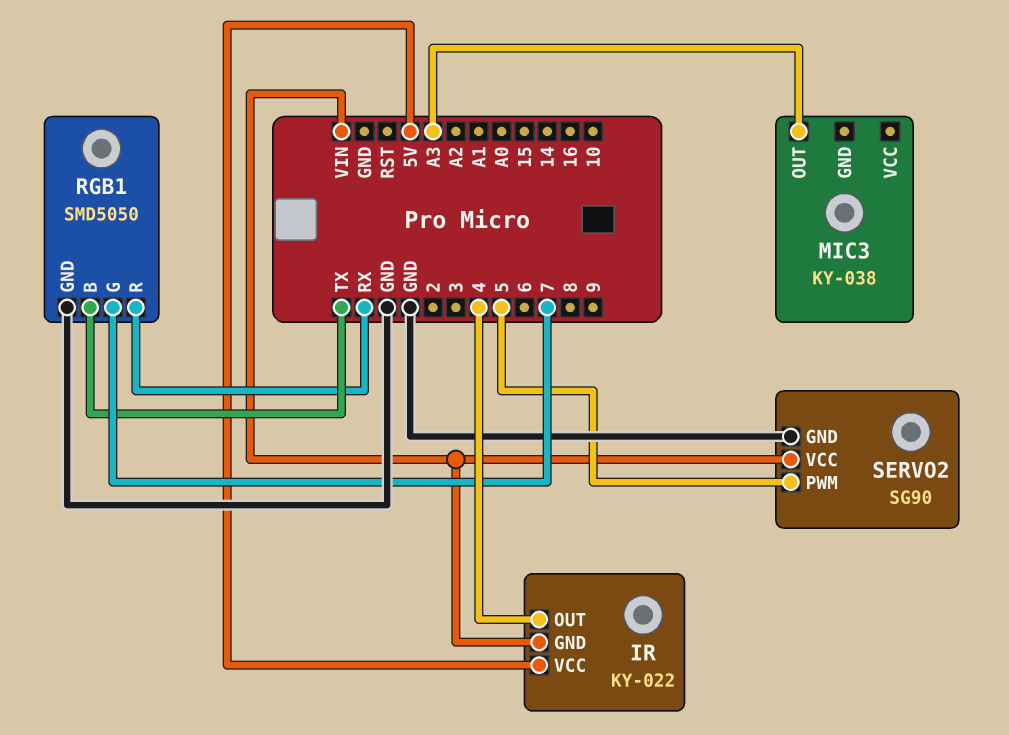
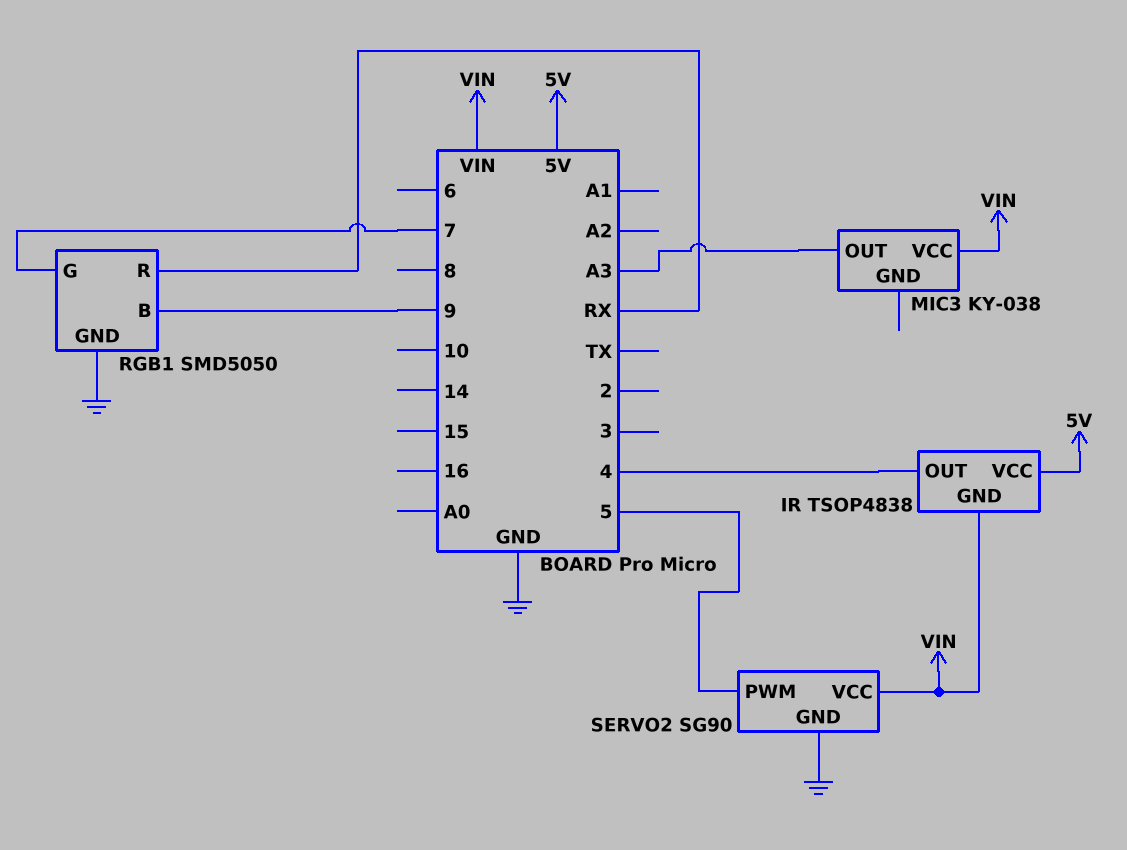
IR: KY-022 -> TSOP4838
MIC3 pin VCC: none -> VIN
RGB1 pin B: TX -> 9

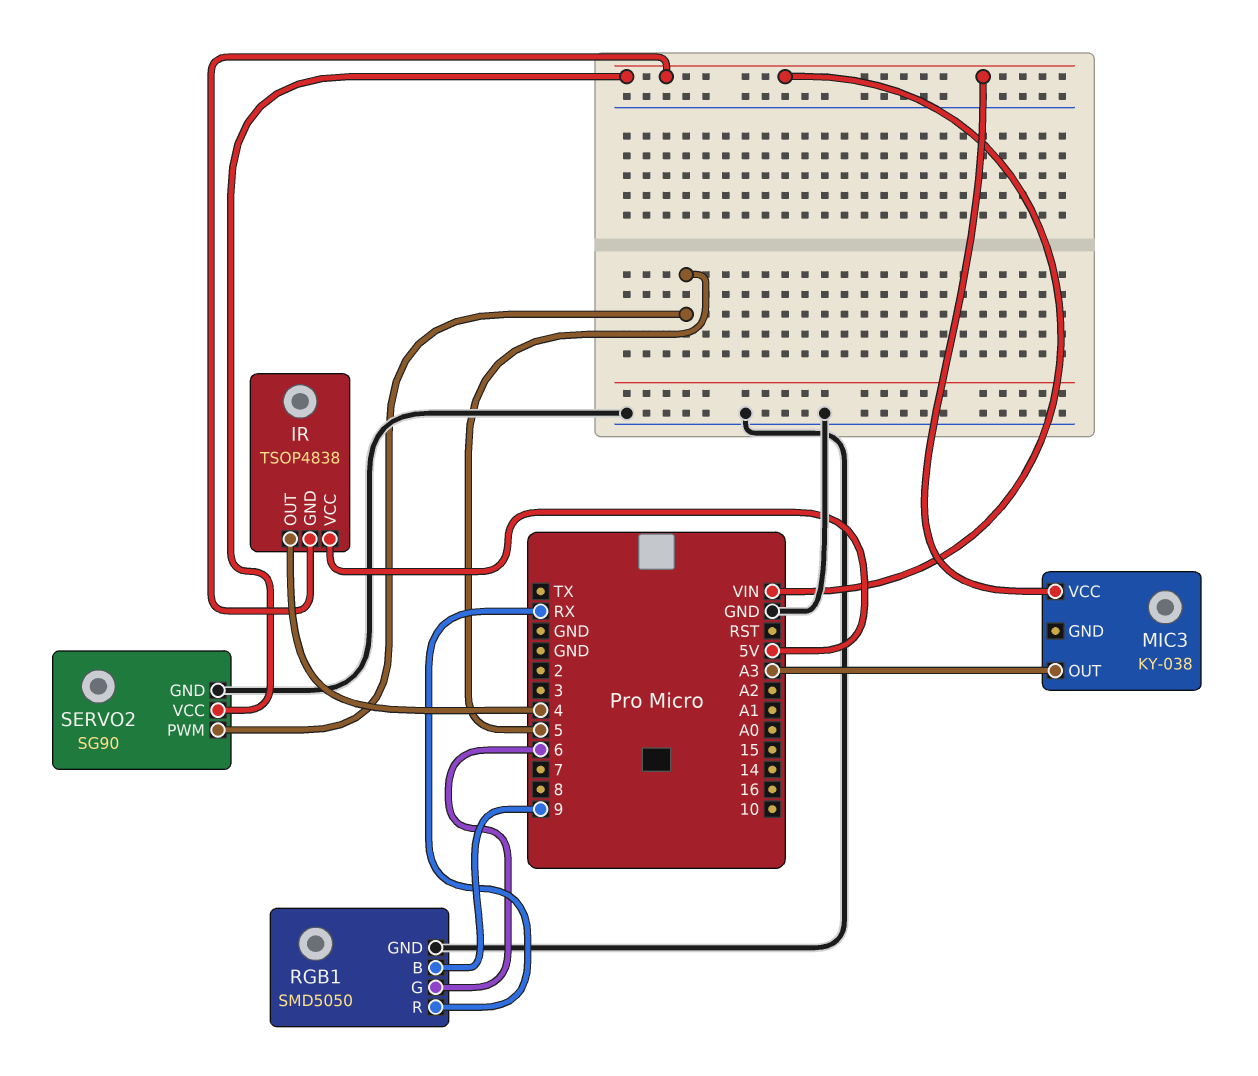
RGB1 pin G: 7 -> 6

